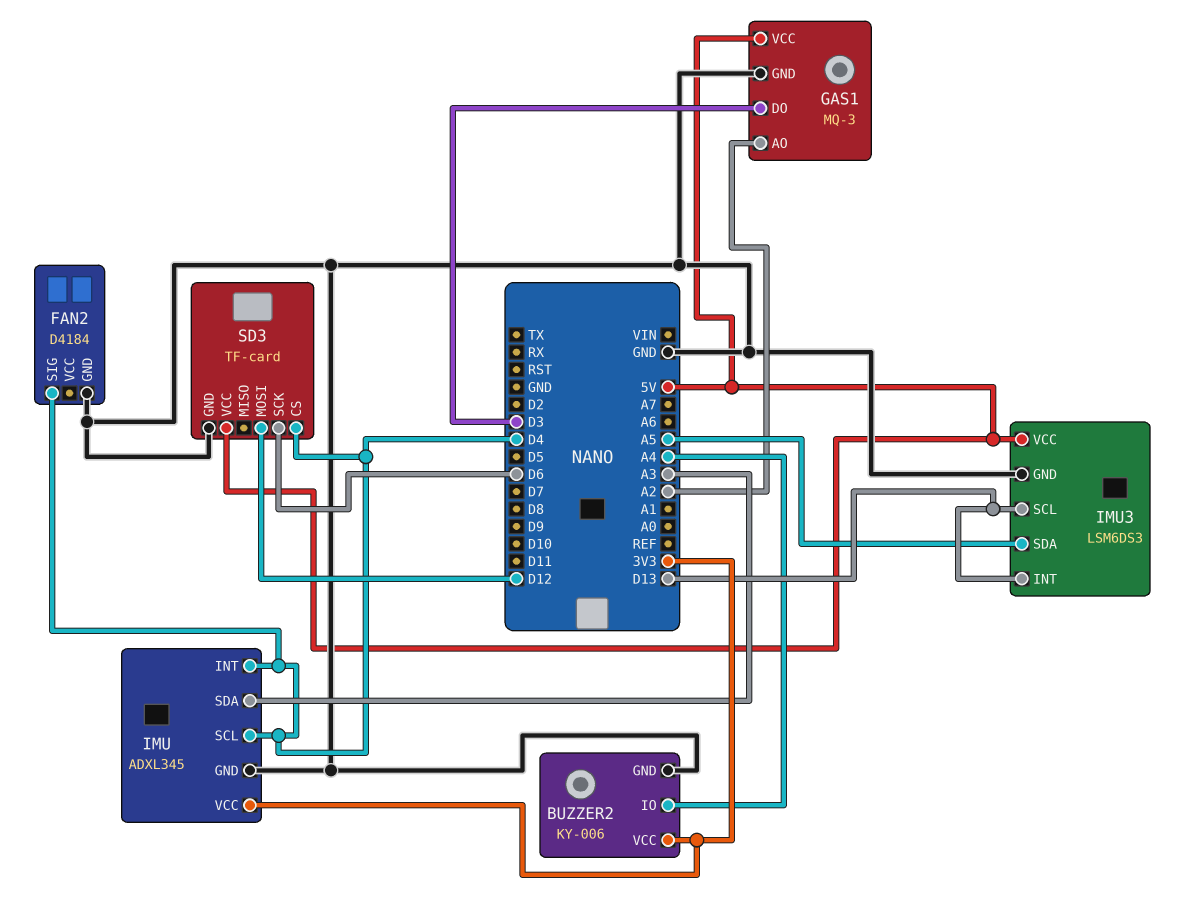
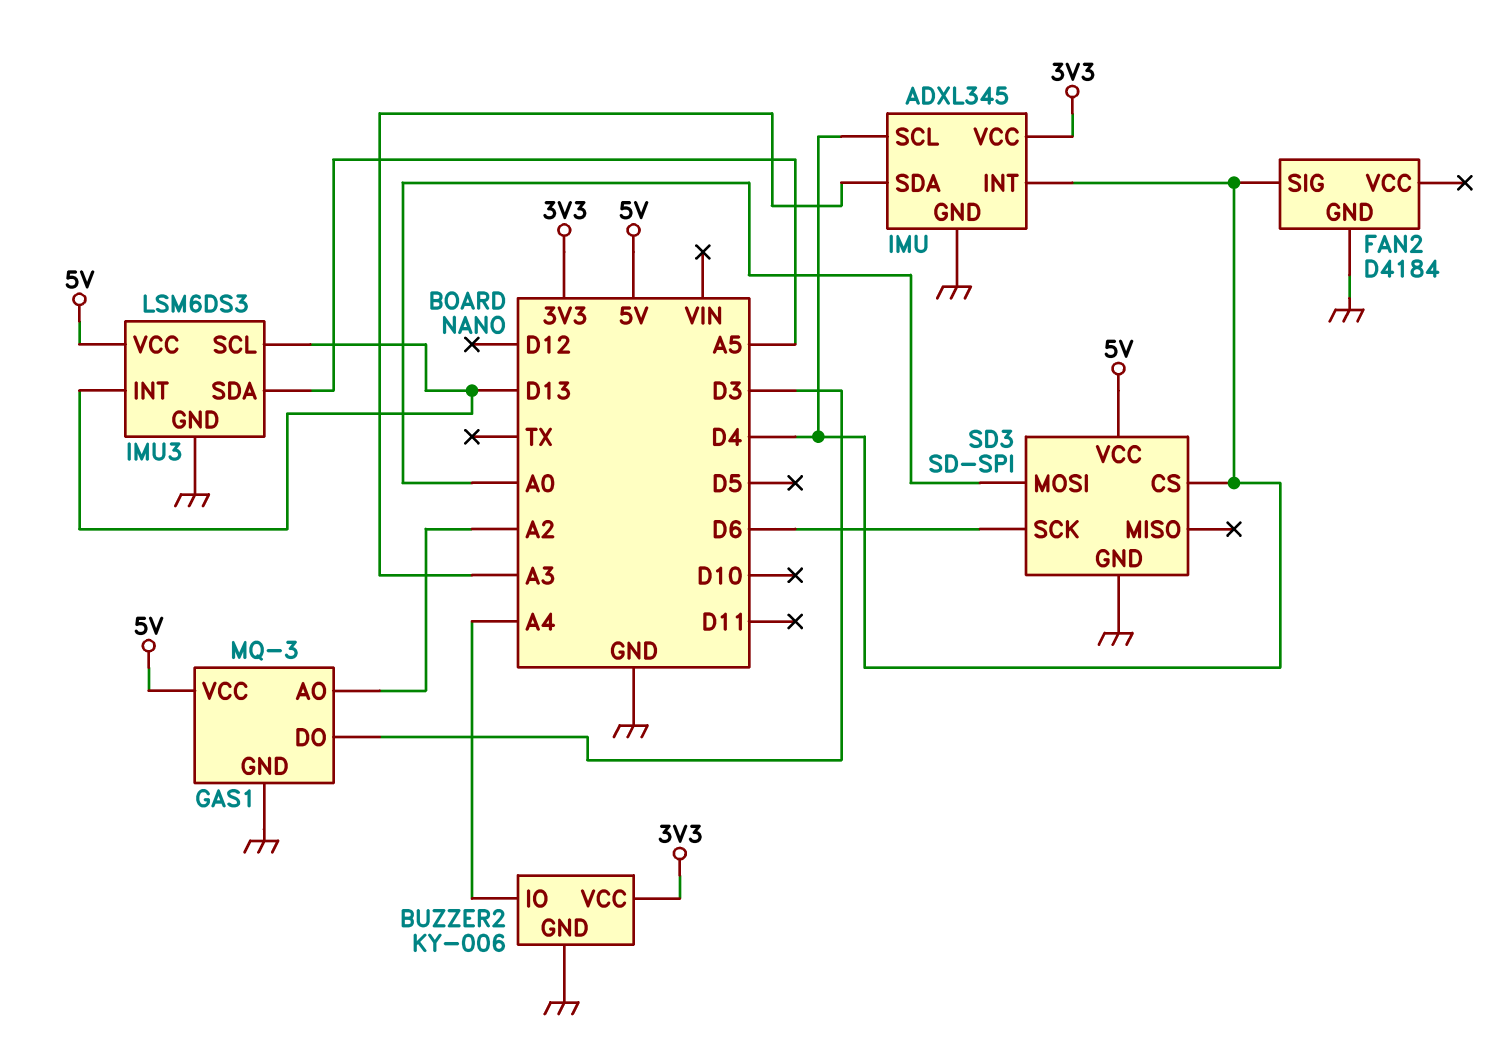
SD3: TF-card -> SD-SPI
SD3 pin MOSI: D12 -> A0

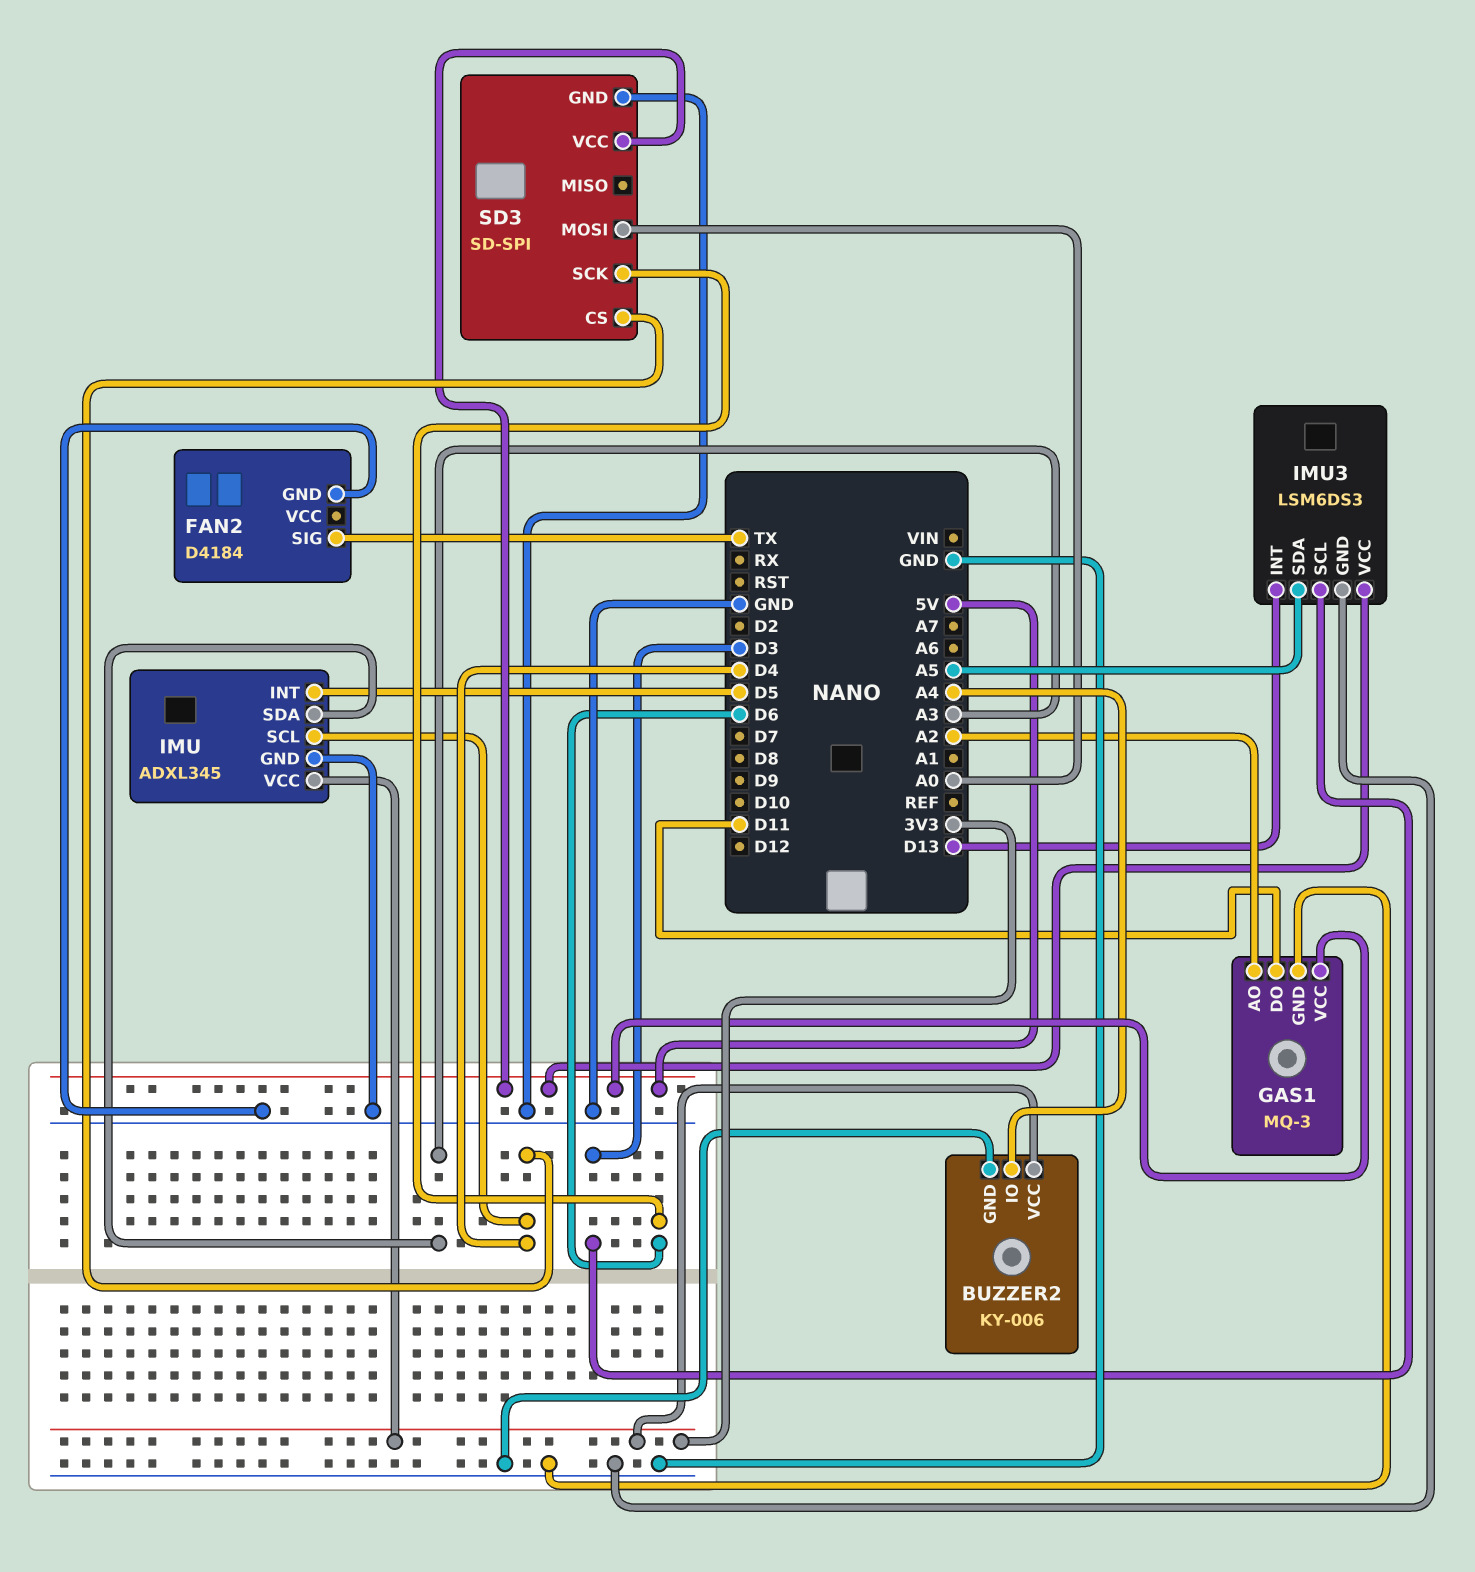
FAN2 pin SIG: D4 -> TX
GAS1 pin DO: D3 -> D11
IMU pin INT: D4 -> D5
IMU3 pin SCL: D13 -> D3

